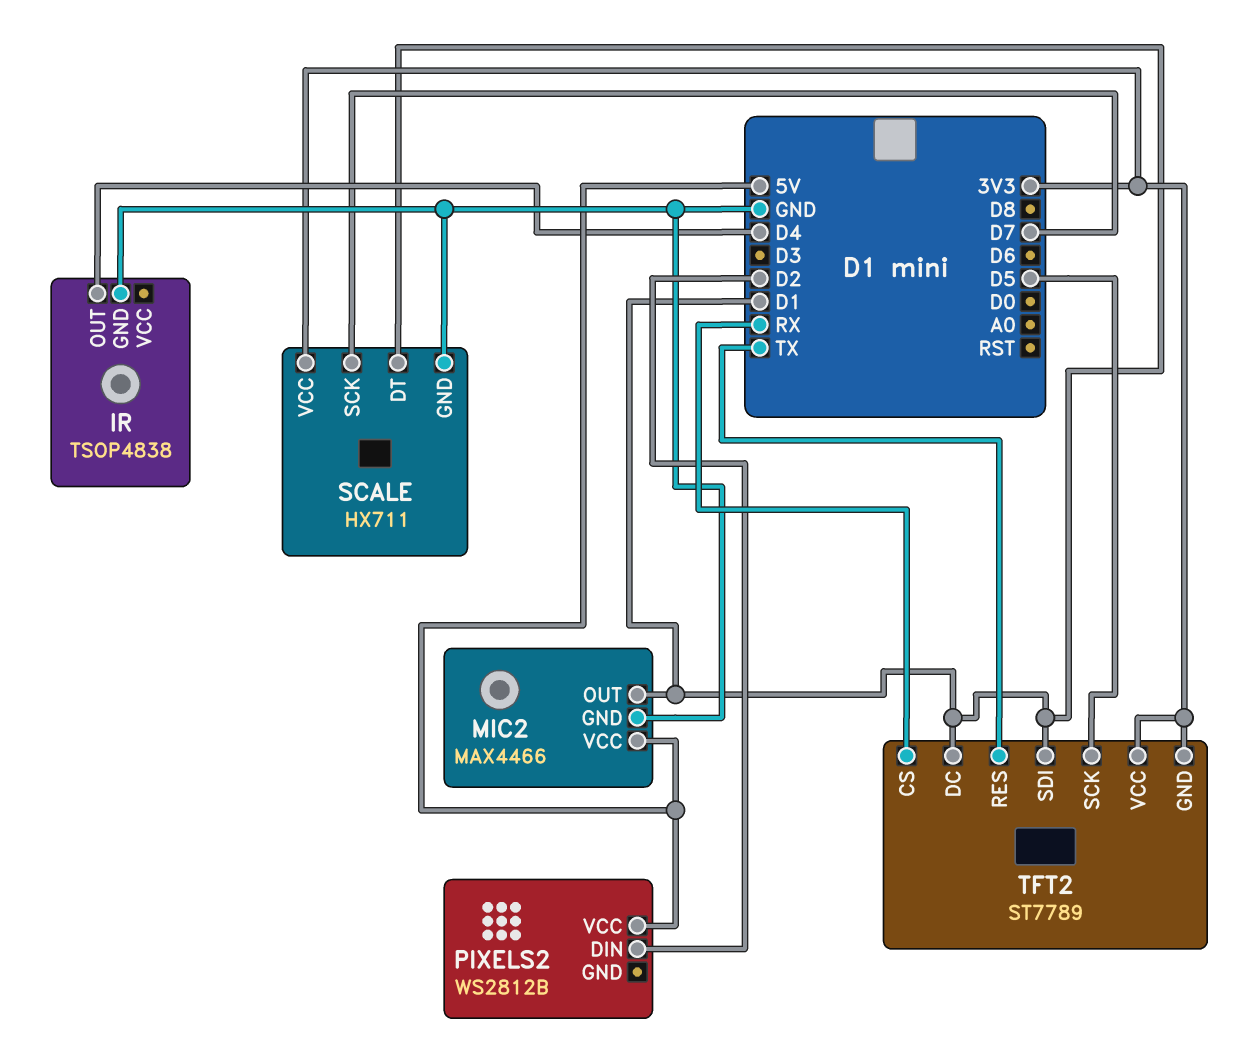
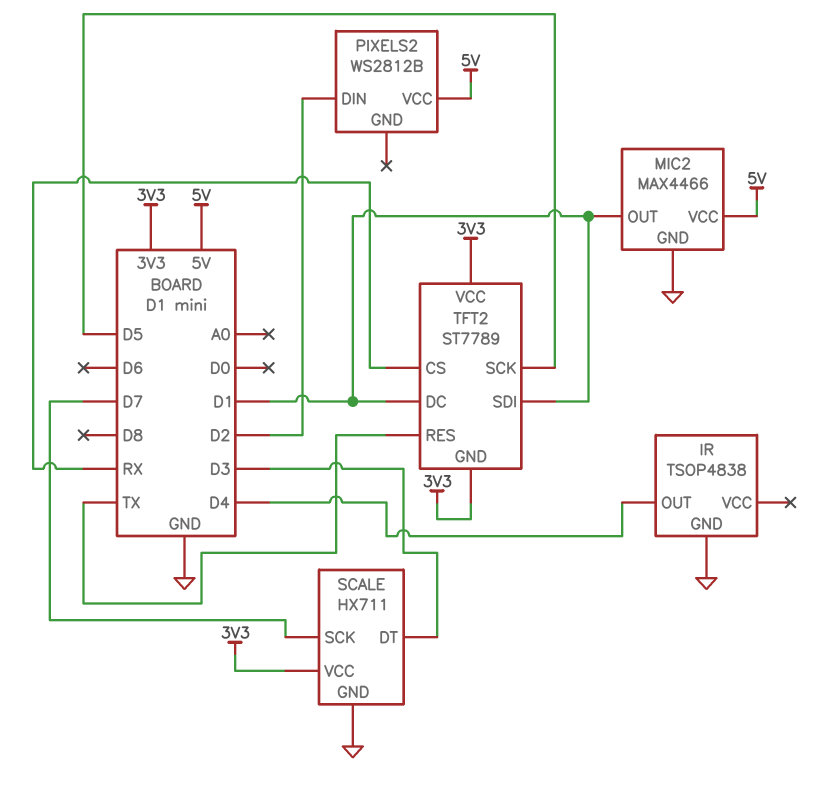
SCALE pin DT: D1 -> D3

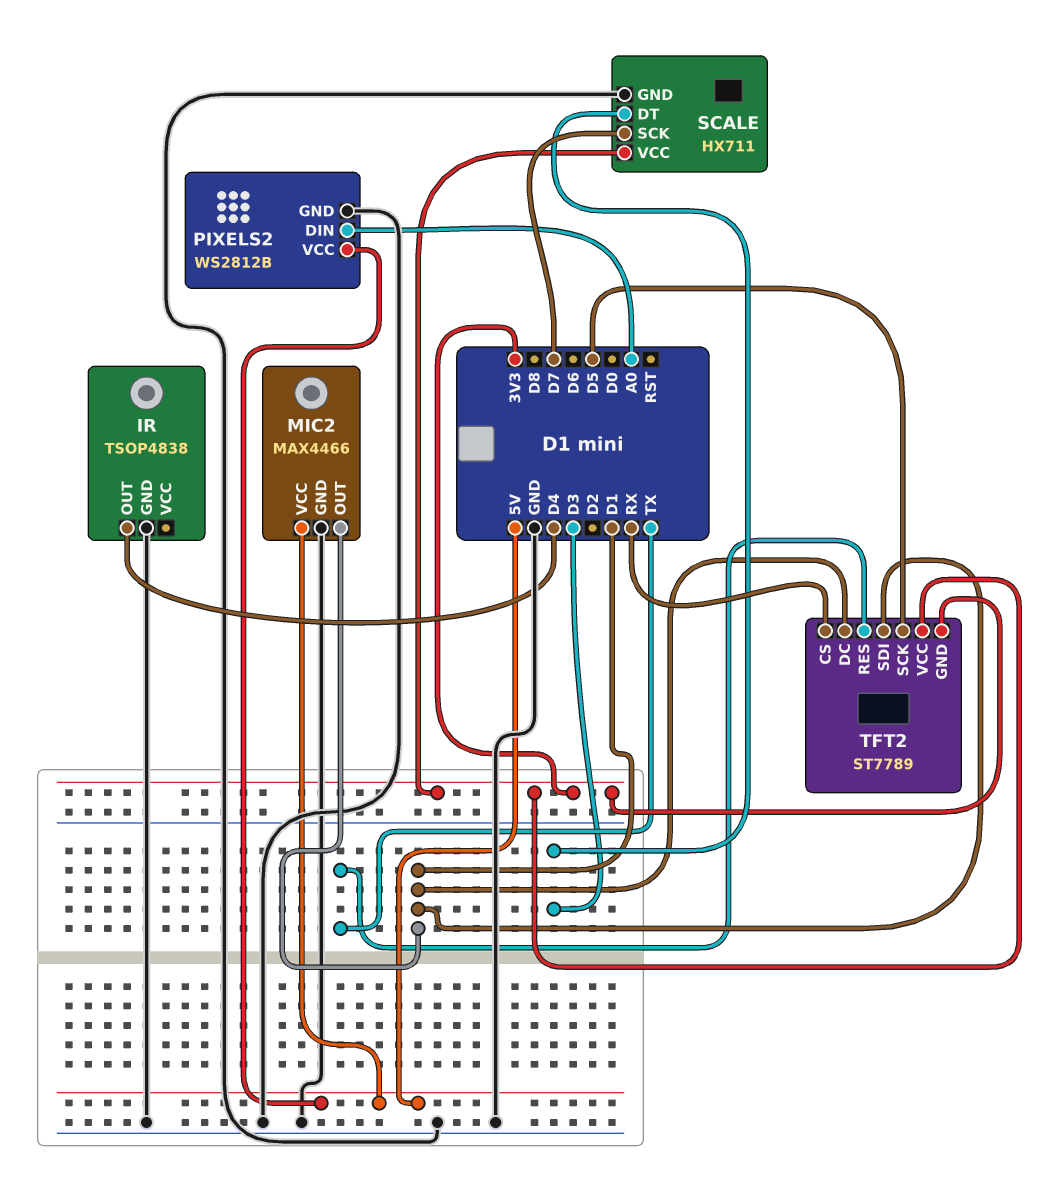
PIXELS2 pin DIN: D2 -> A0
PIXELS2 pin GND: none -> GND

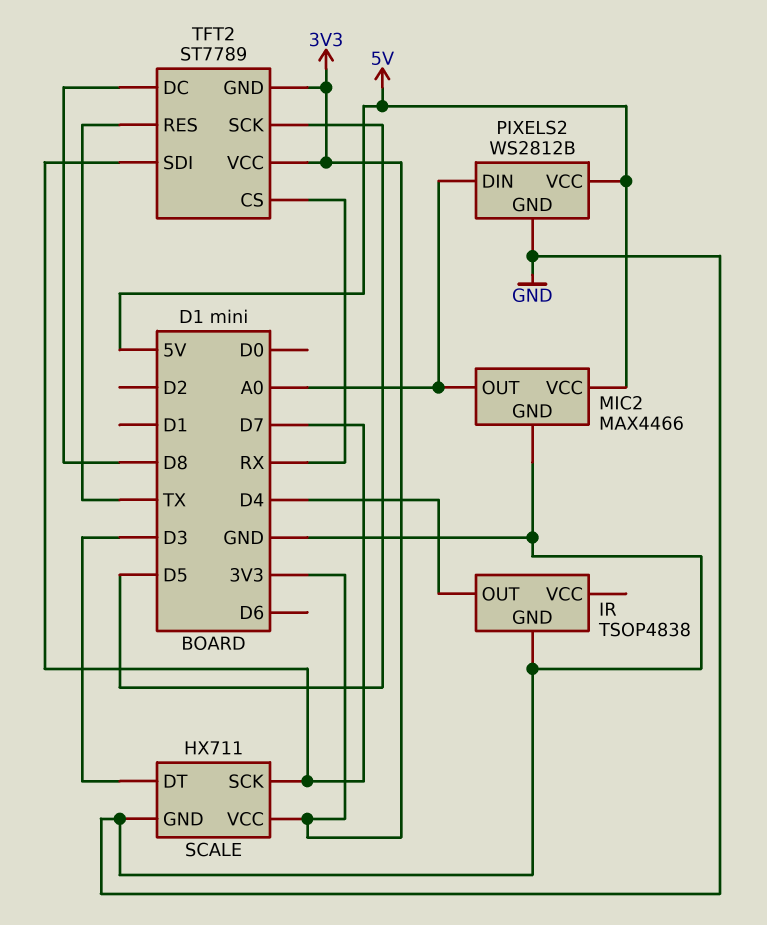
MIC2 pin OUT: D1 -> A0
TFT2 pin DC: D1 -> D8
TFT2 pin SDI: D1 -> D7

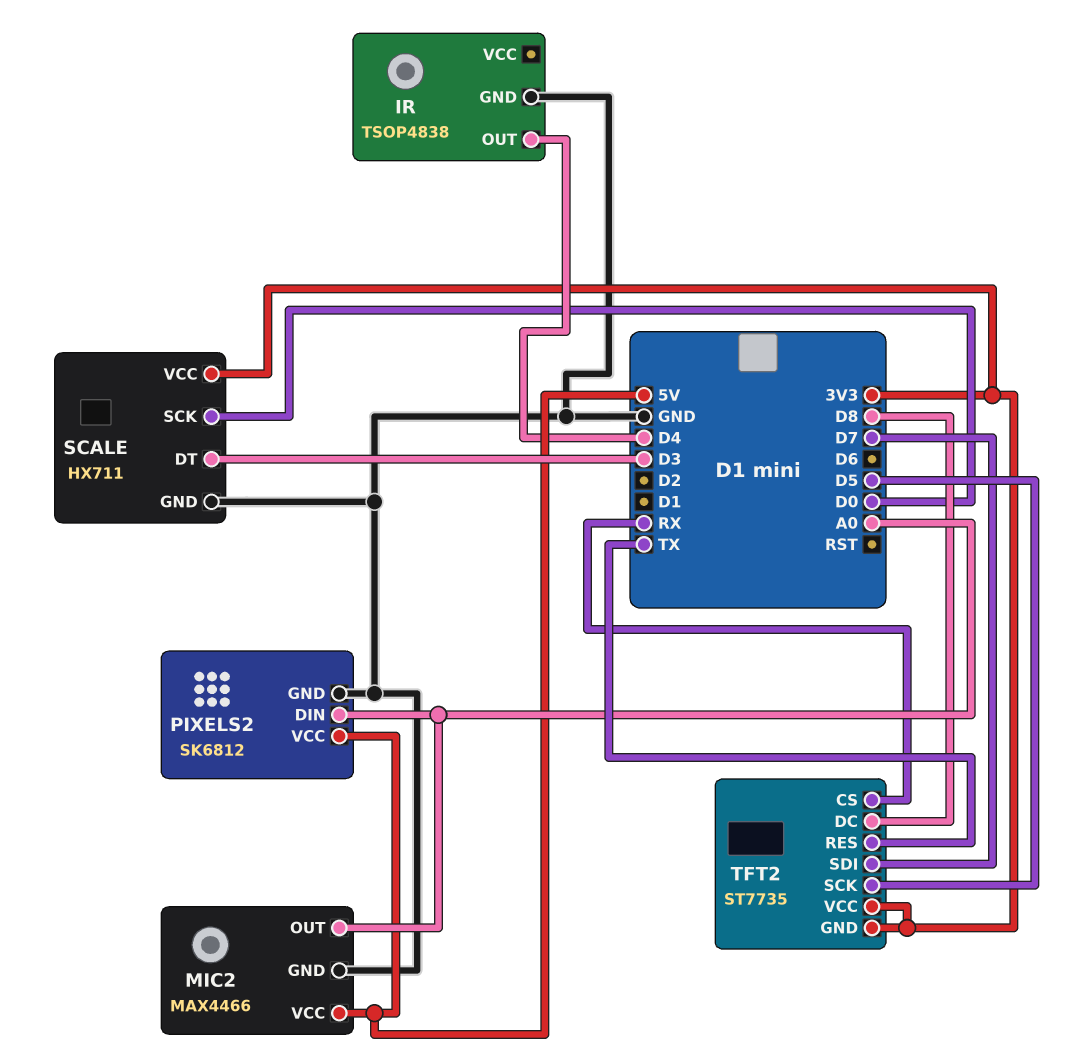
PIXELS2: WS2812B -> SK6812
SCALE pin SCK: D7 -> D0
TFT2: ST7789 -> ST7735

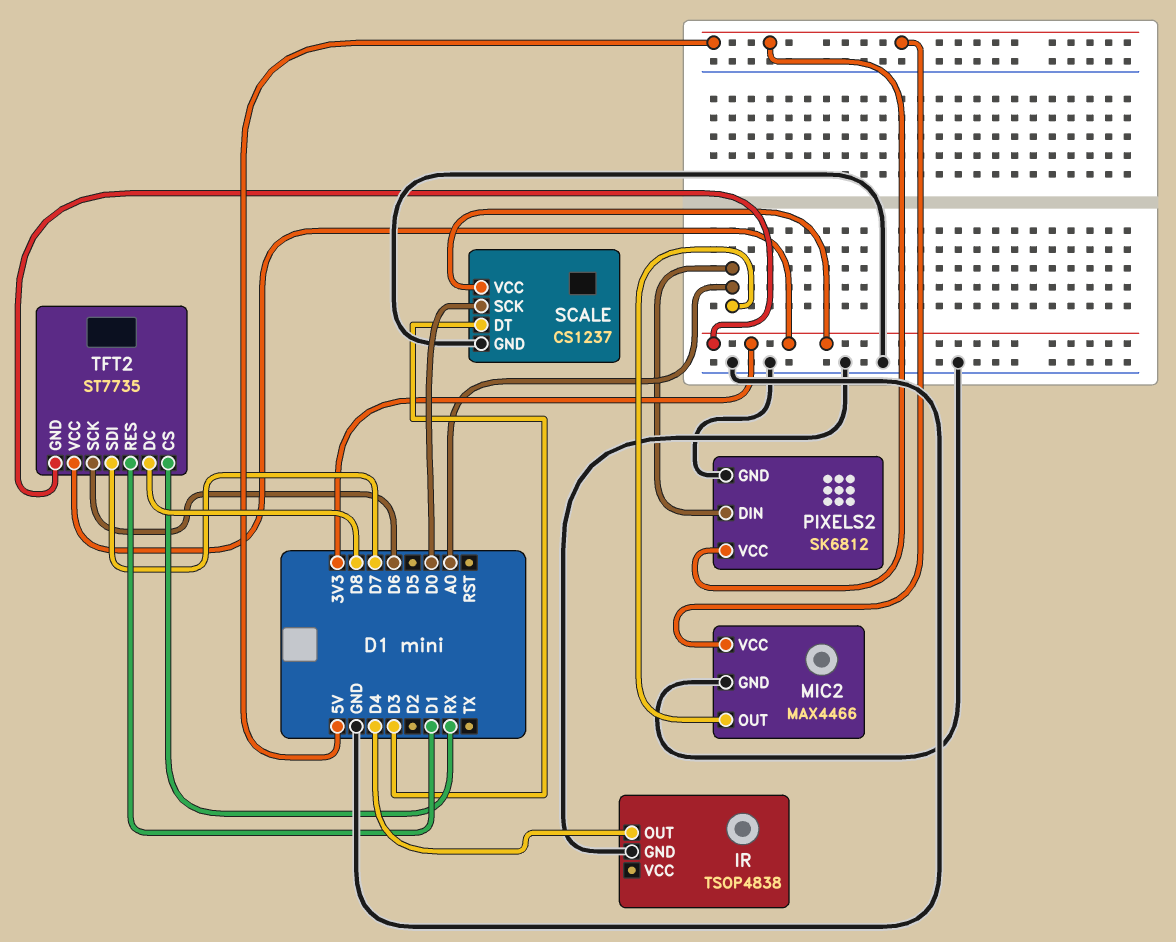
SCALE: HX711 -> CS1237
TFT2 pin RES: TX -> D1
TFT2 pin SCK: D5 -> D6

